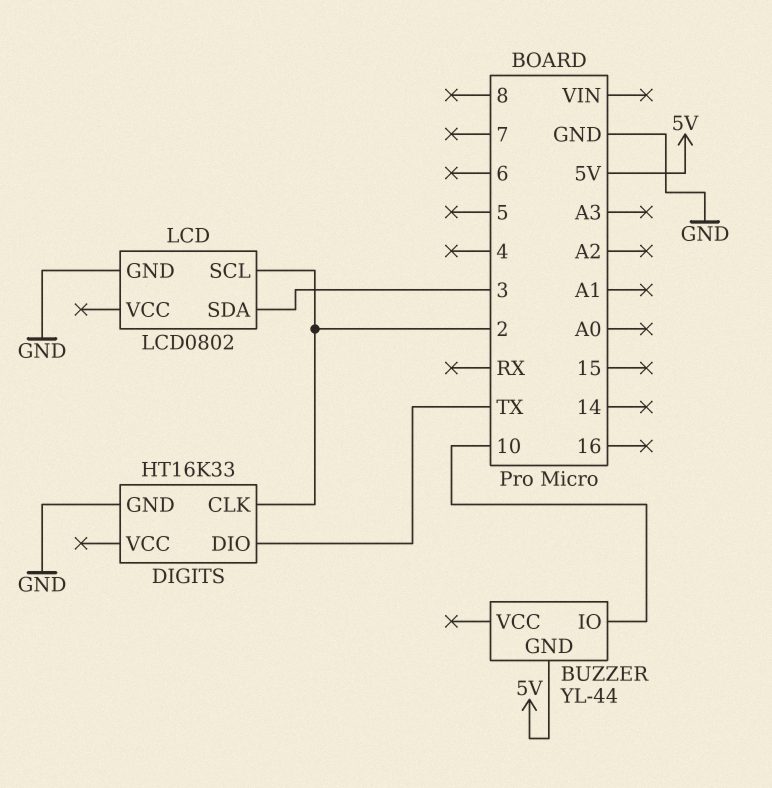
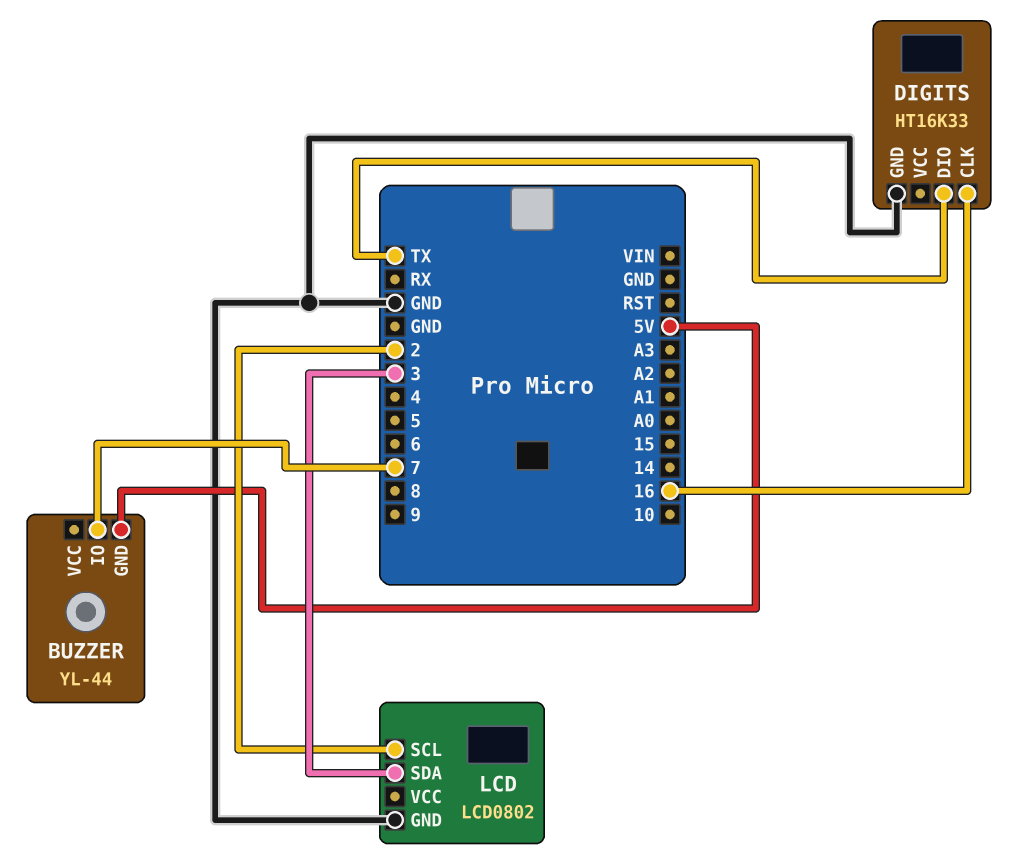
BUZZER pin IO: 10 -> 7
DIGITS pin CLK: 2 -> 16

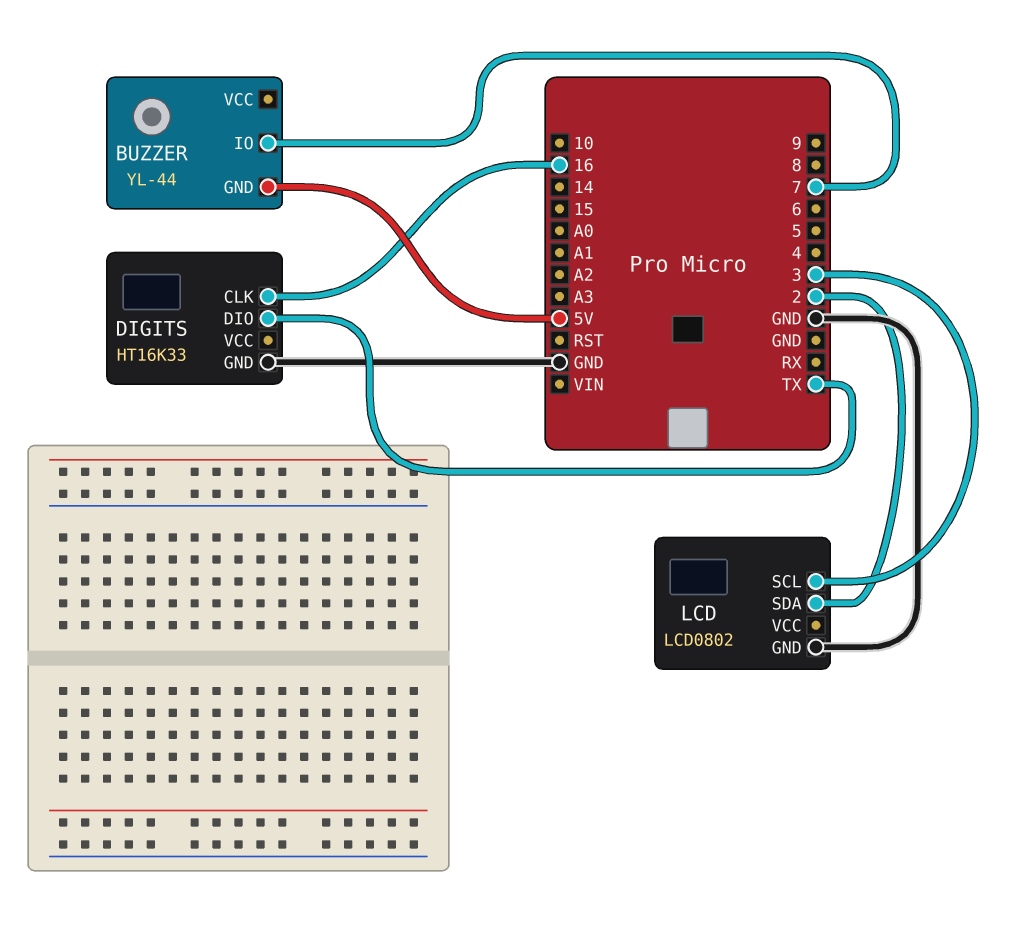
LCD pin SCL: 2 -> 3
LCD pin SDA: 3 -> 2

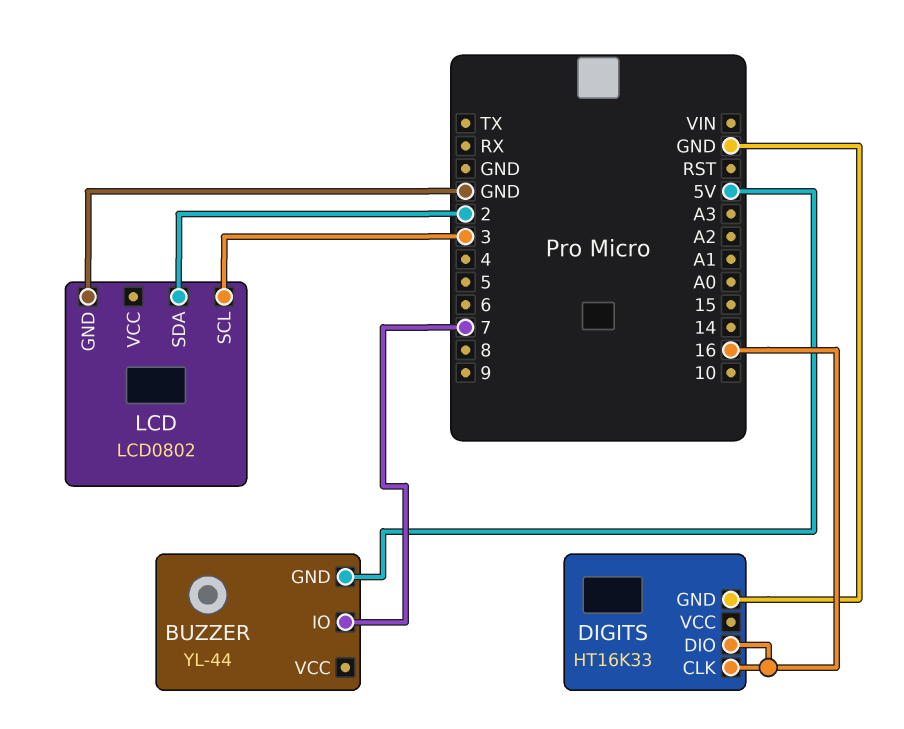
DIGITS pin DIO: TX -> 16

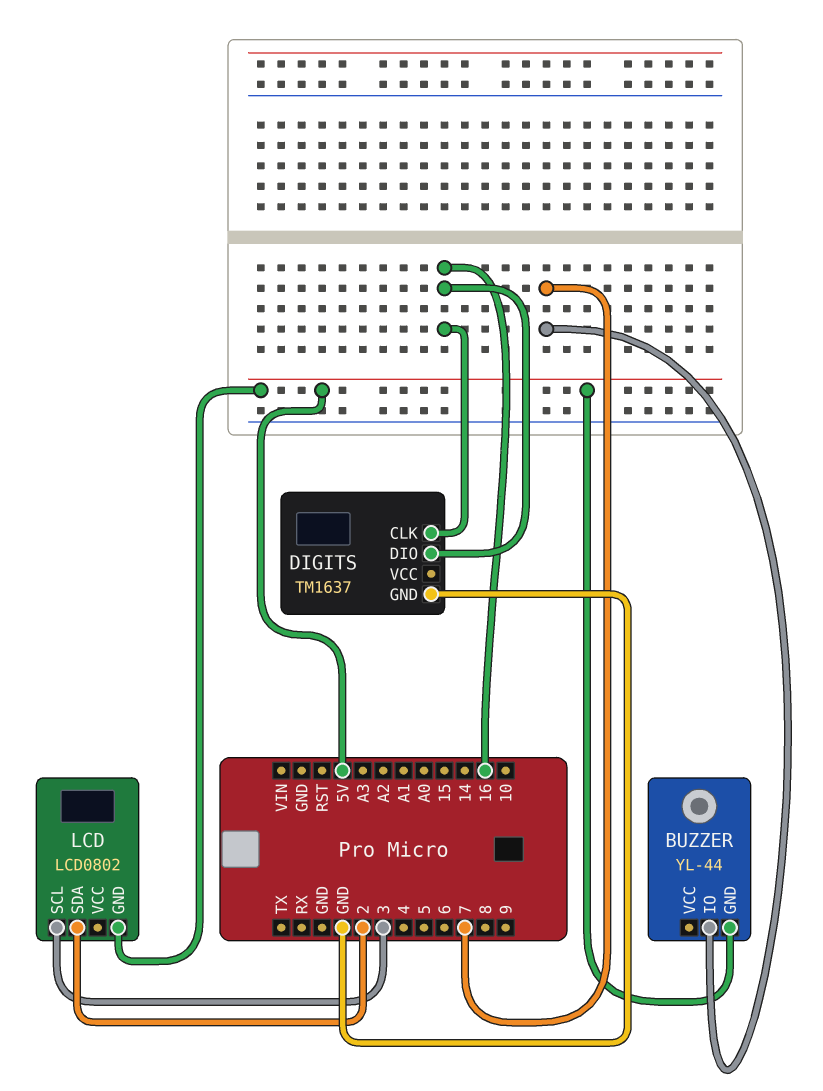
DIGITS: HT16K33 -> TM1637
LCD pin GND: GND -> 5V

